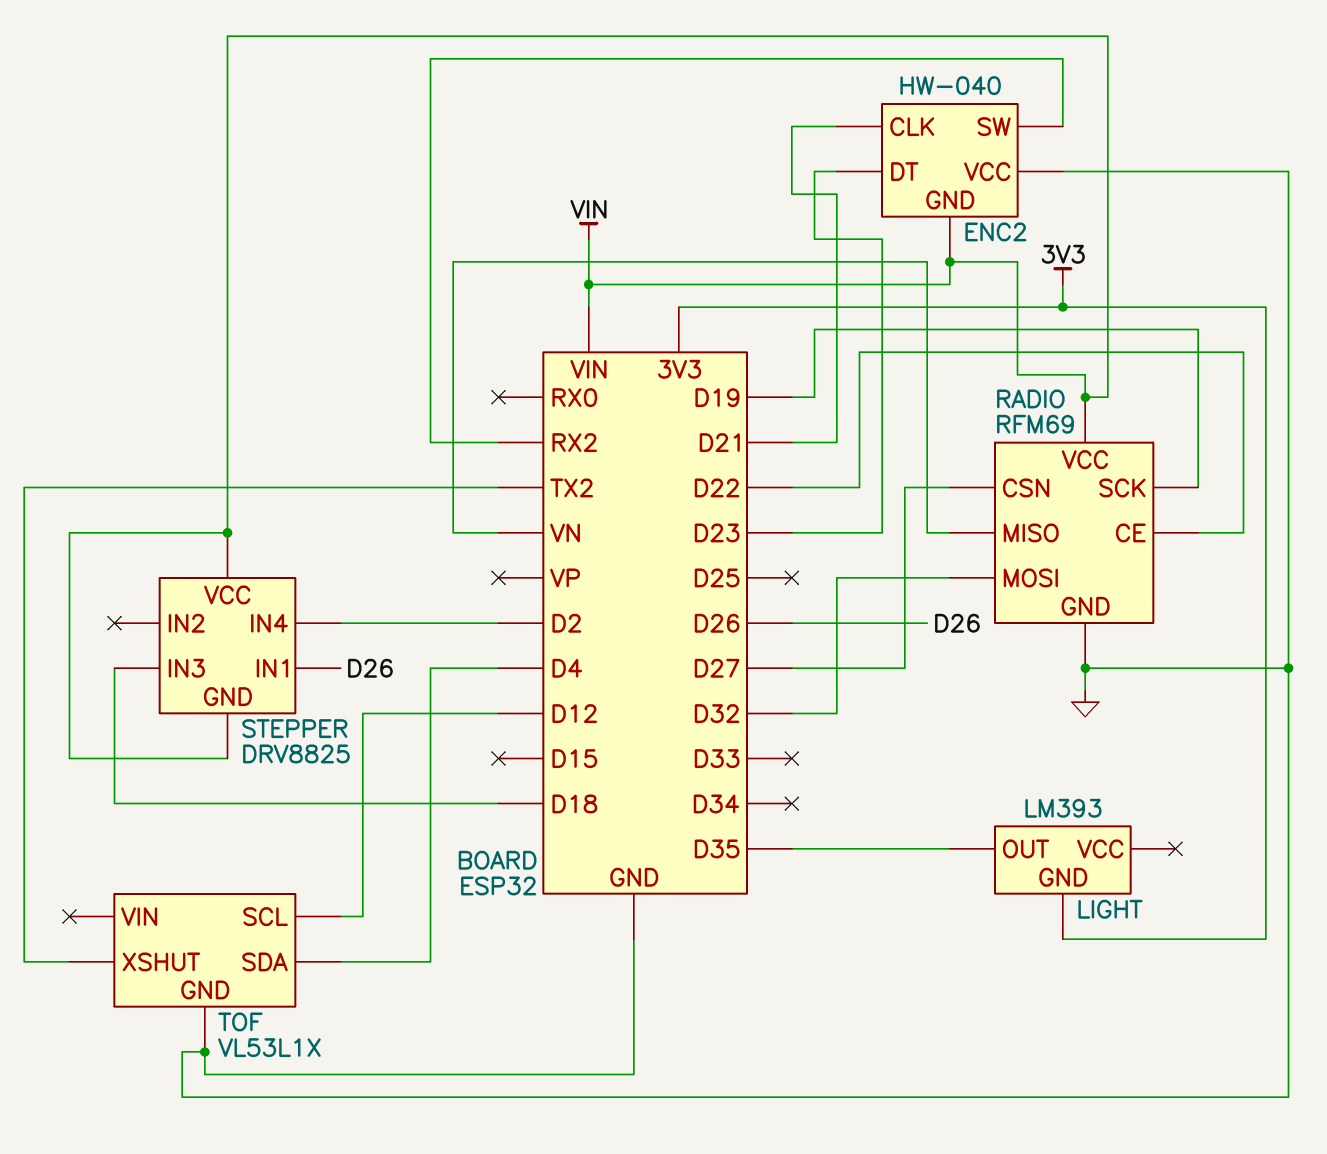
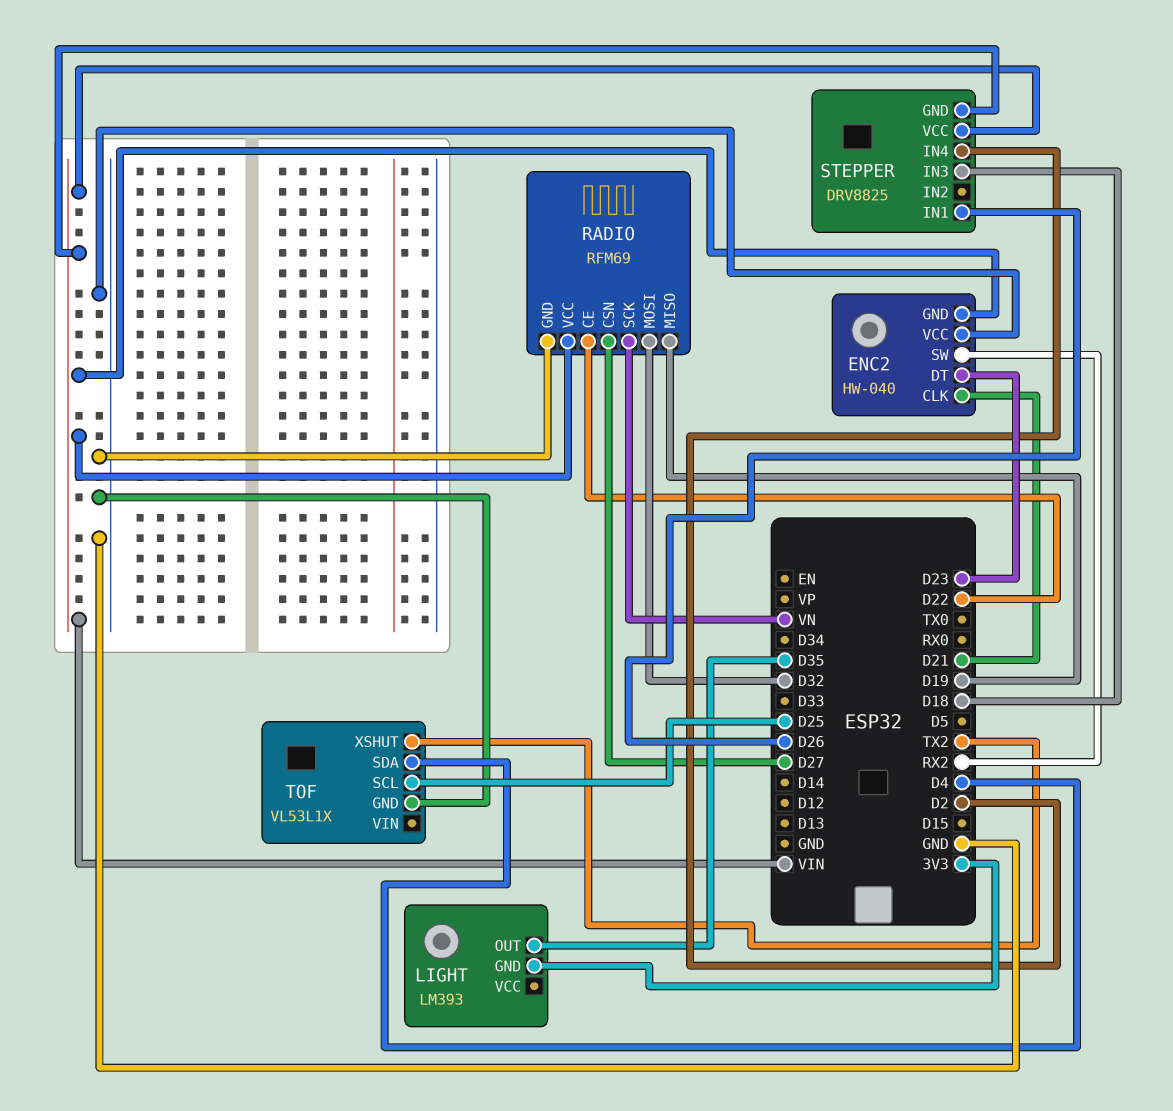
RADIO pin MISO: VN -> D19
RADIO pin SCK: D19 -> VN
TOF pin SCL: D12 -> D25

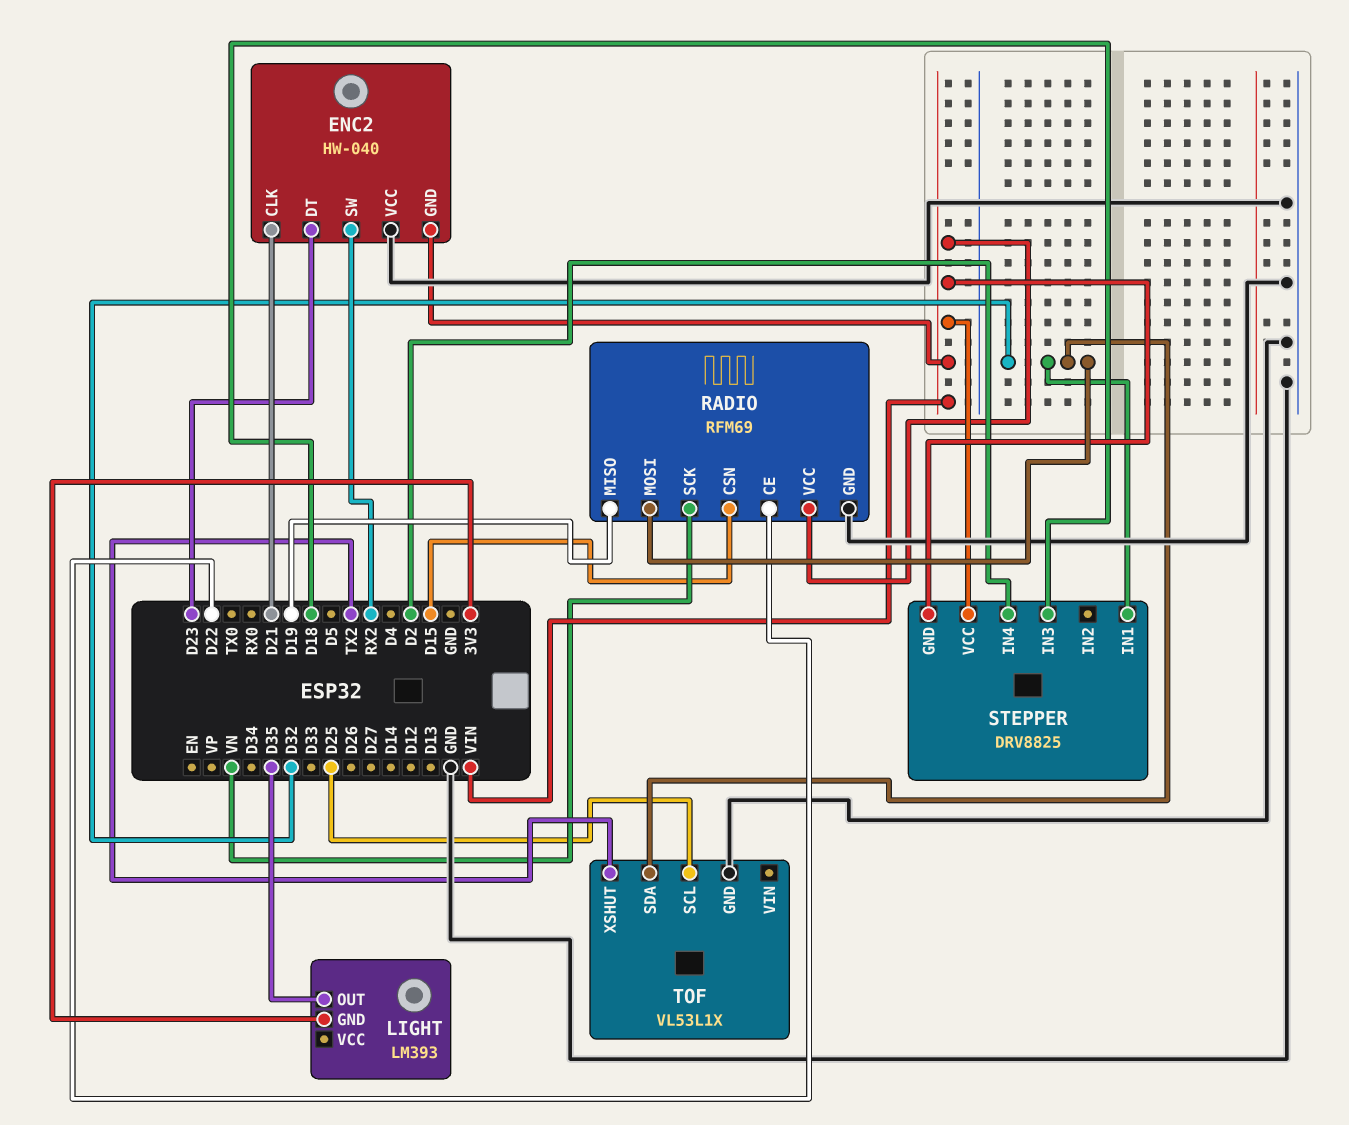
RADIO pin CSN: D27 -> D15
STEPPER pin IN1: D26 -> D32
TOF pin SDA: D4 -> D32

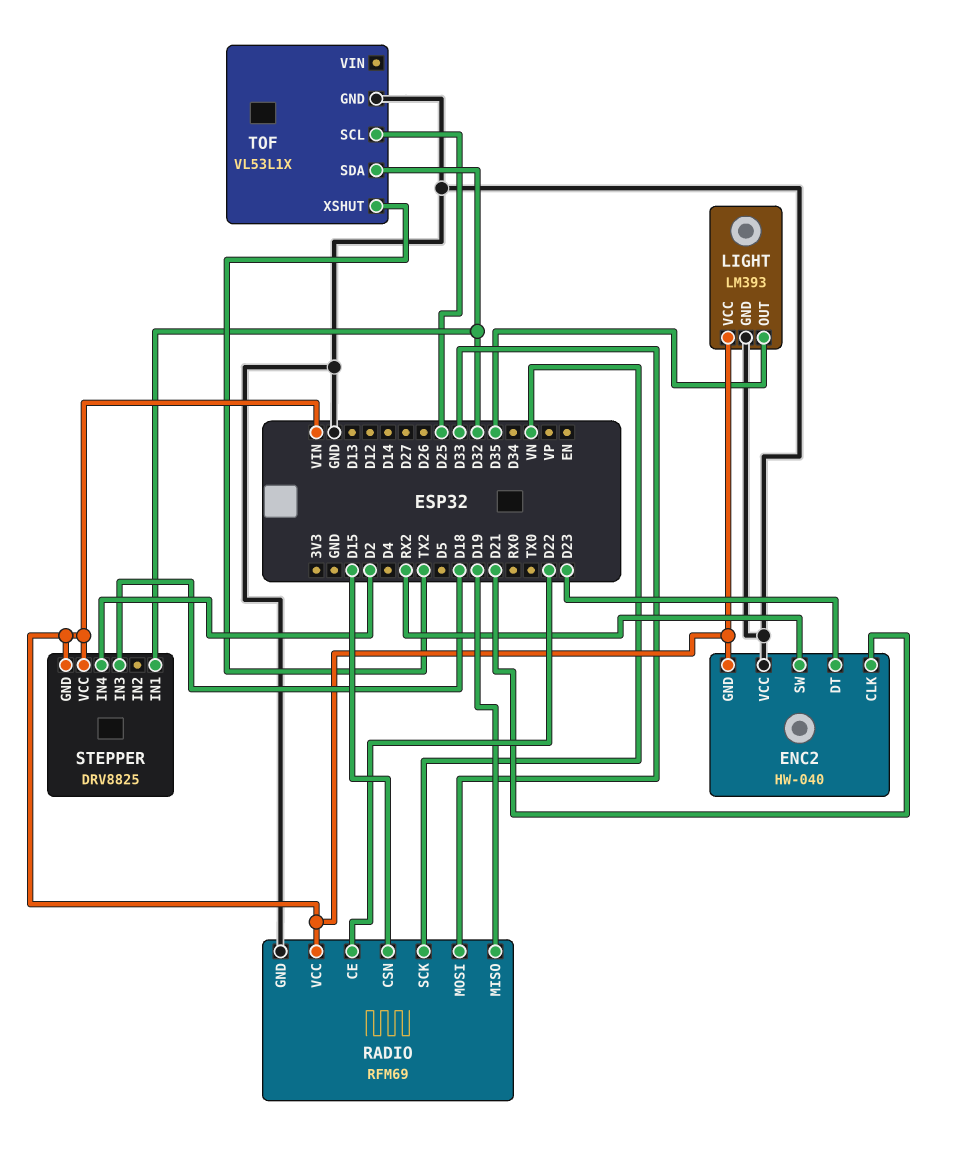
LIGHT pin GND: 3V3 -> GND
LIGHT pin VCC: none -> VIN
RADIO pin MOSI: D32 -> D33

